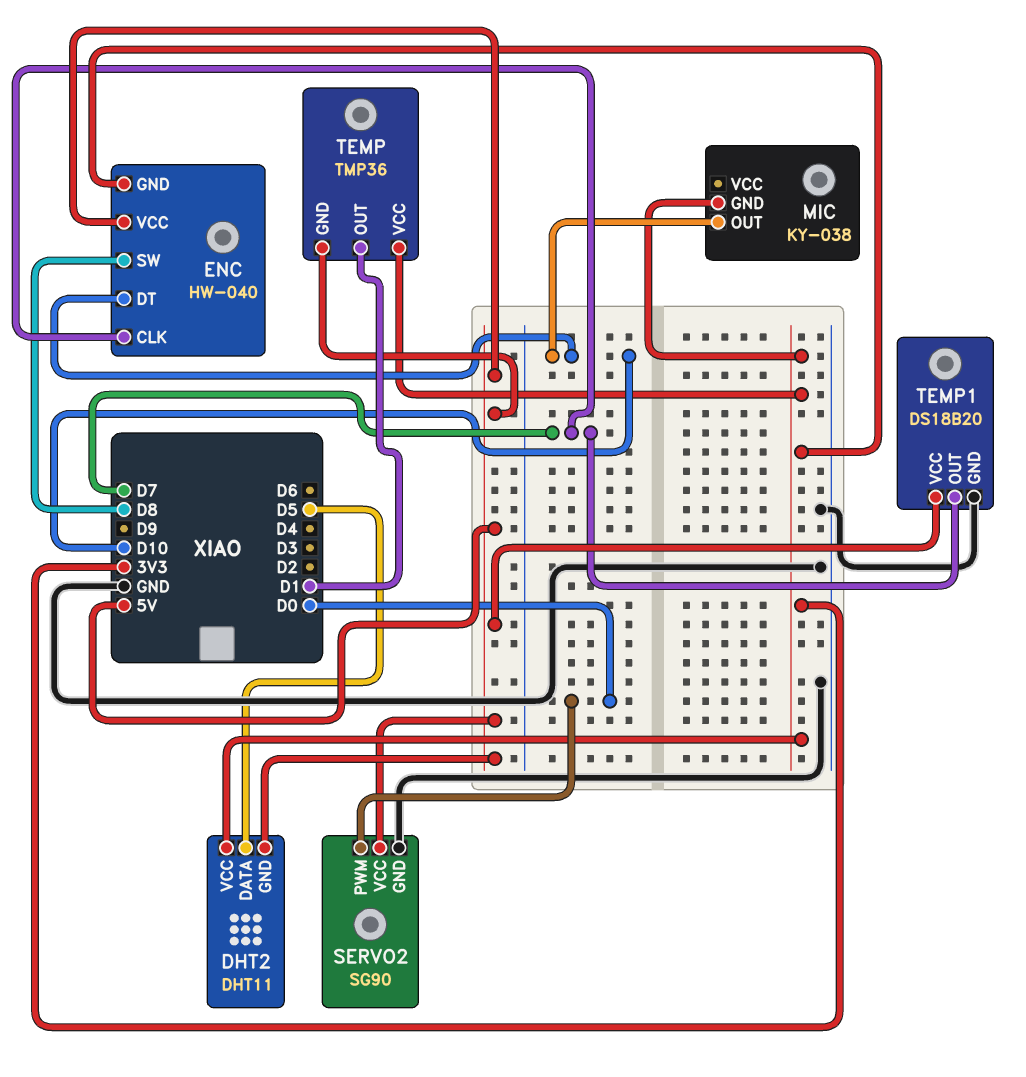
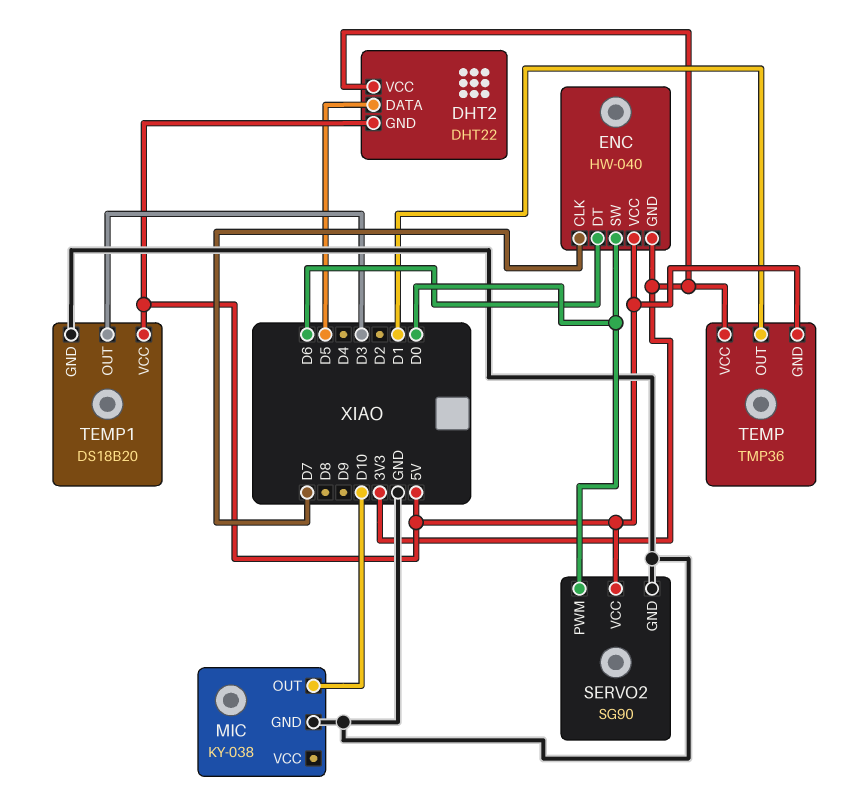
DHT2: DHT11 -> DHT22
ENC pin DT: D10 -> D6
ENC pin SW: D8 -> D0
MIC pin GND: 3V3 -> GND
TEMP1 pin OUT: D7 -> D3

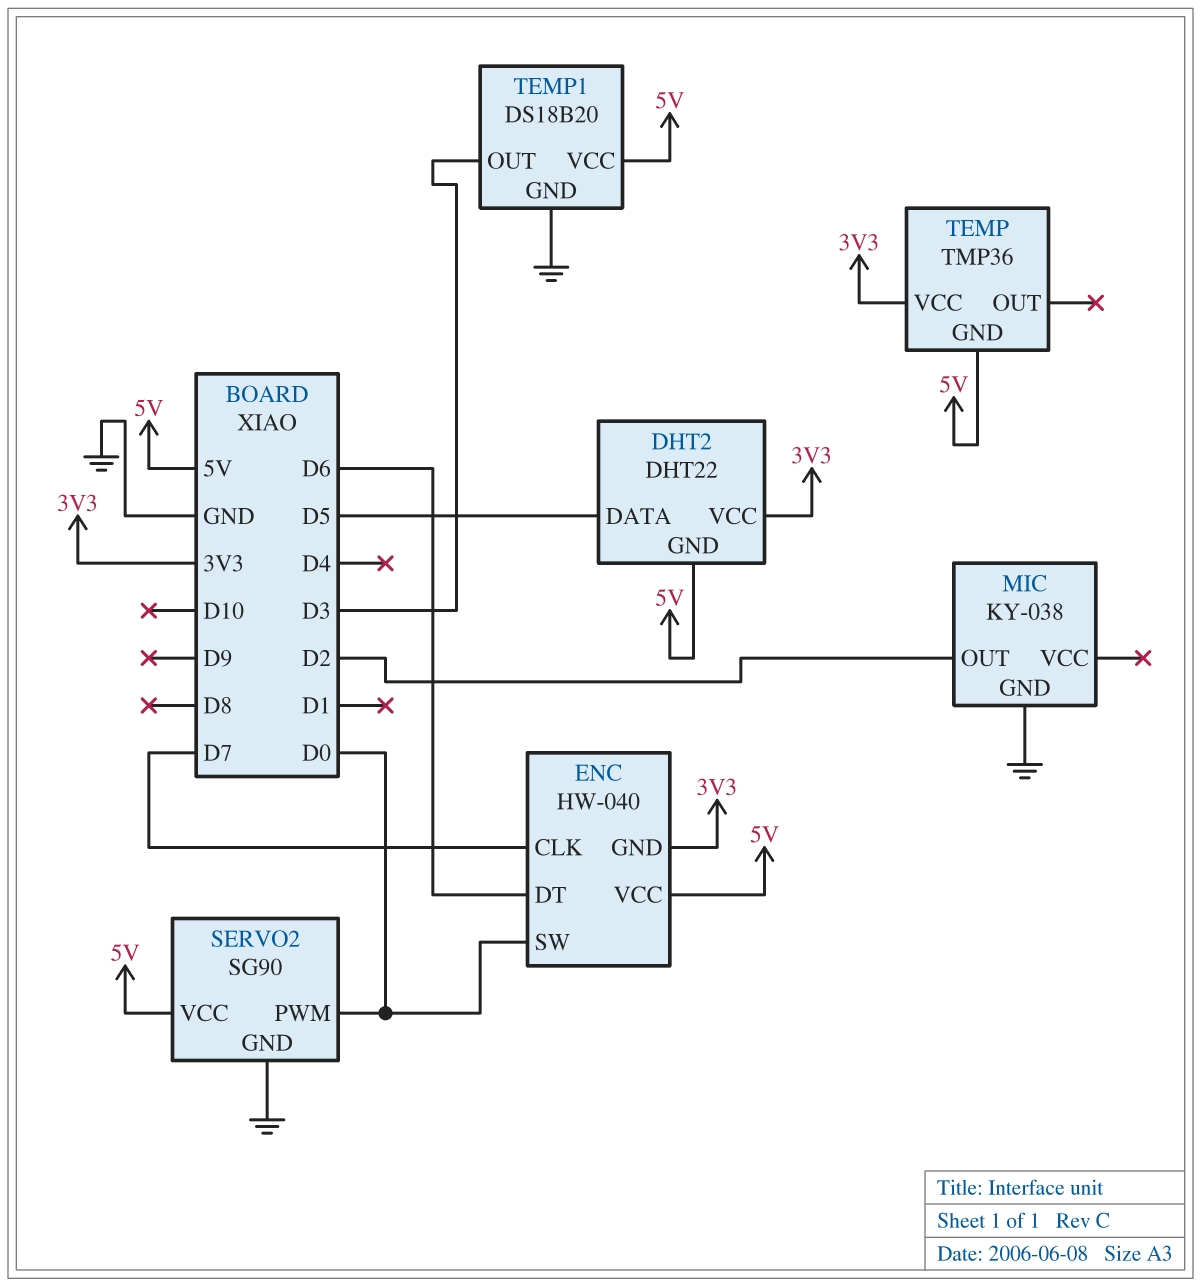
MIC pin OUT: D10 -> D2
TEMP pin OUT: D1 -> none

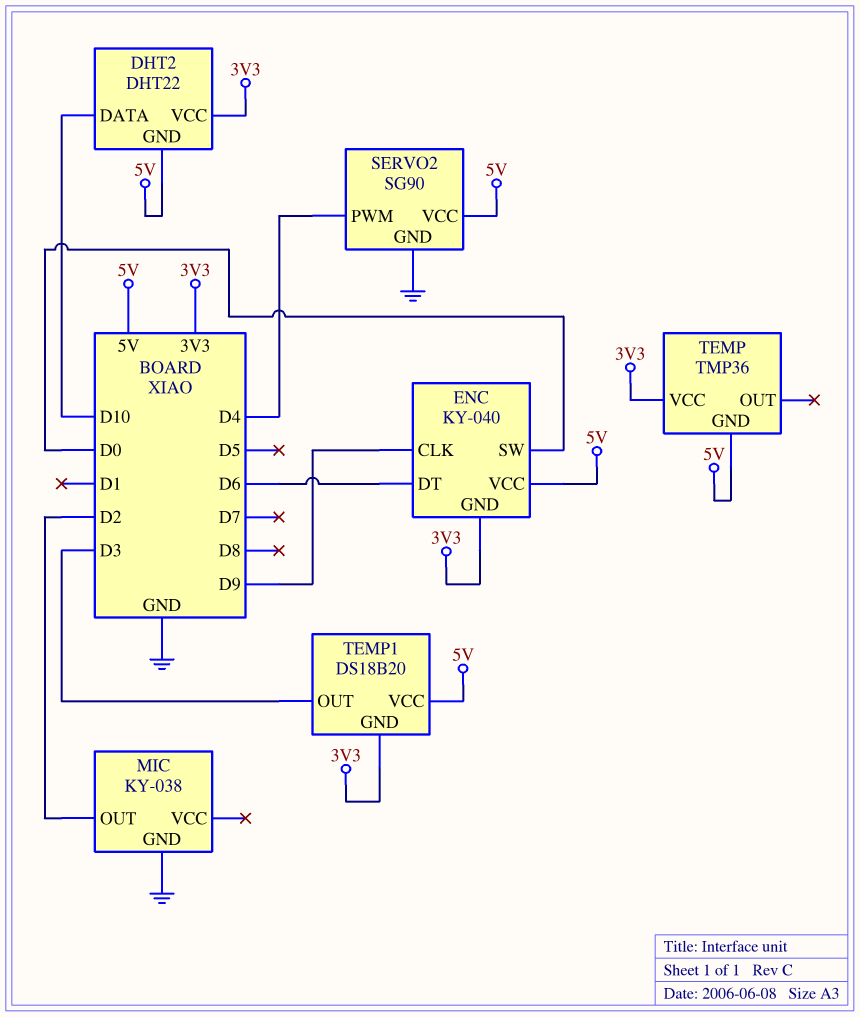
DHT2 pin DATA: D5 -> D10
ENC: HW-040 -> KY-040
ENC pin CLK: D7 -> D9
SERVO2 pin PWM: D0 -> D4
TEMP1 pin GND: GND -> 3V3

